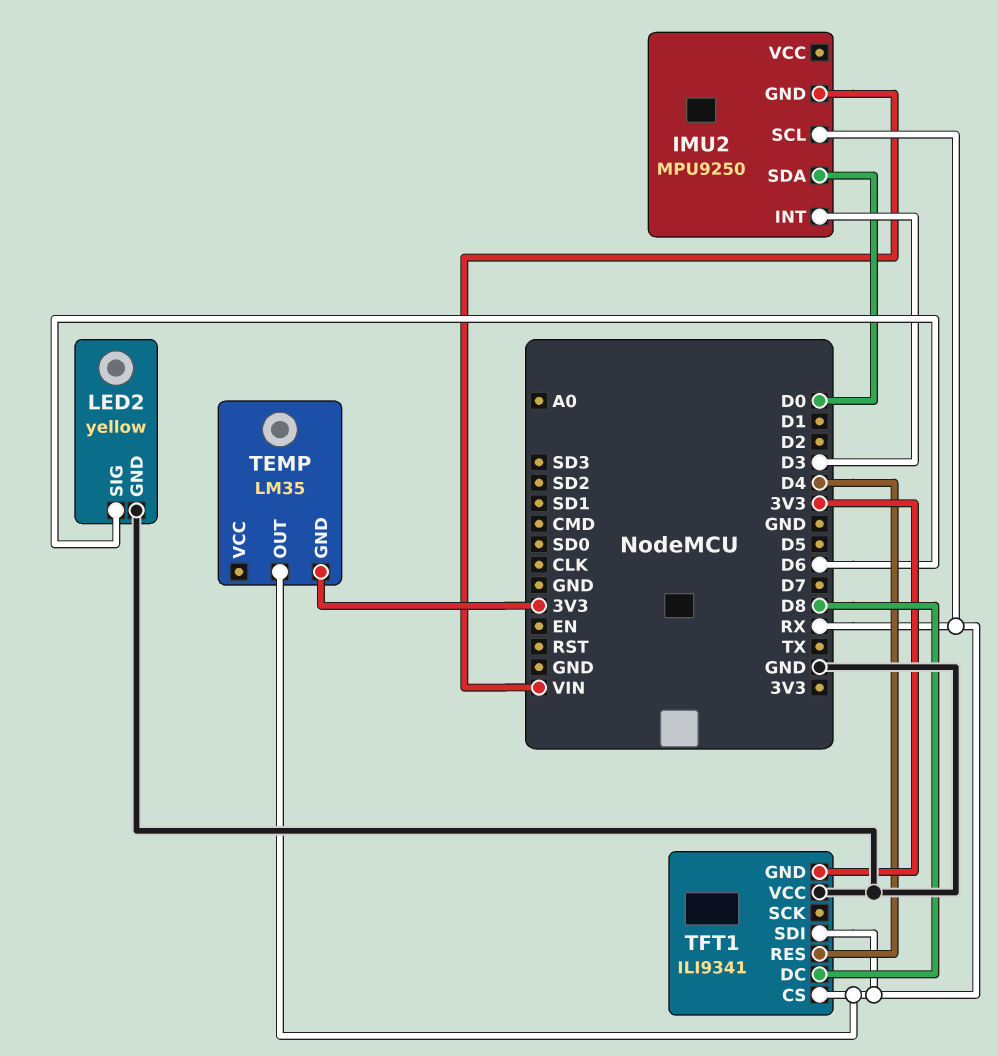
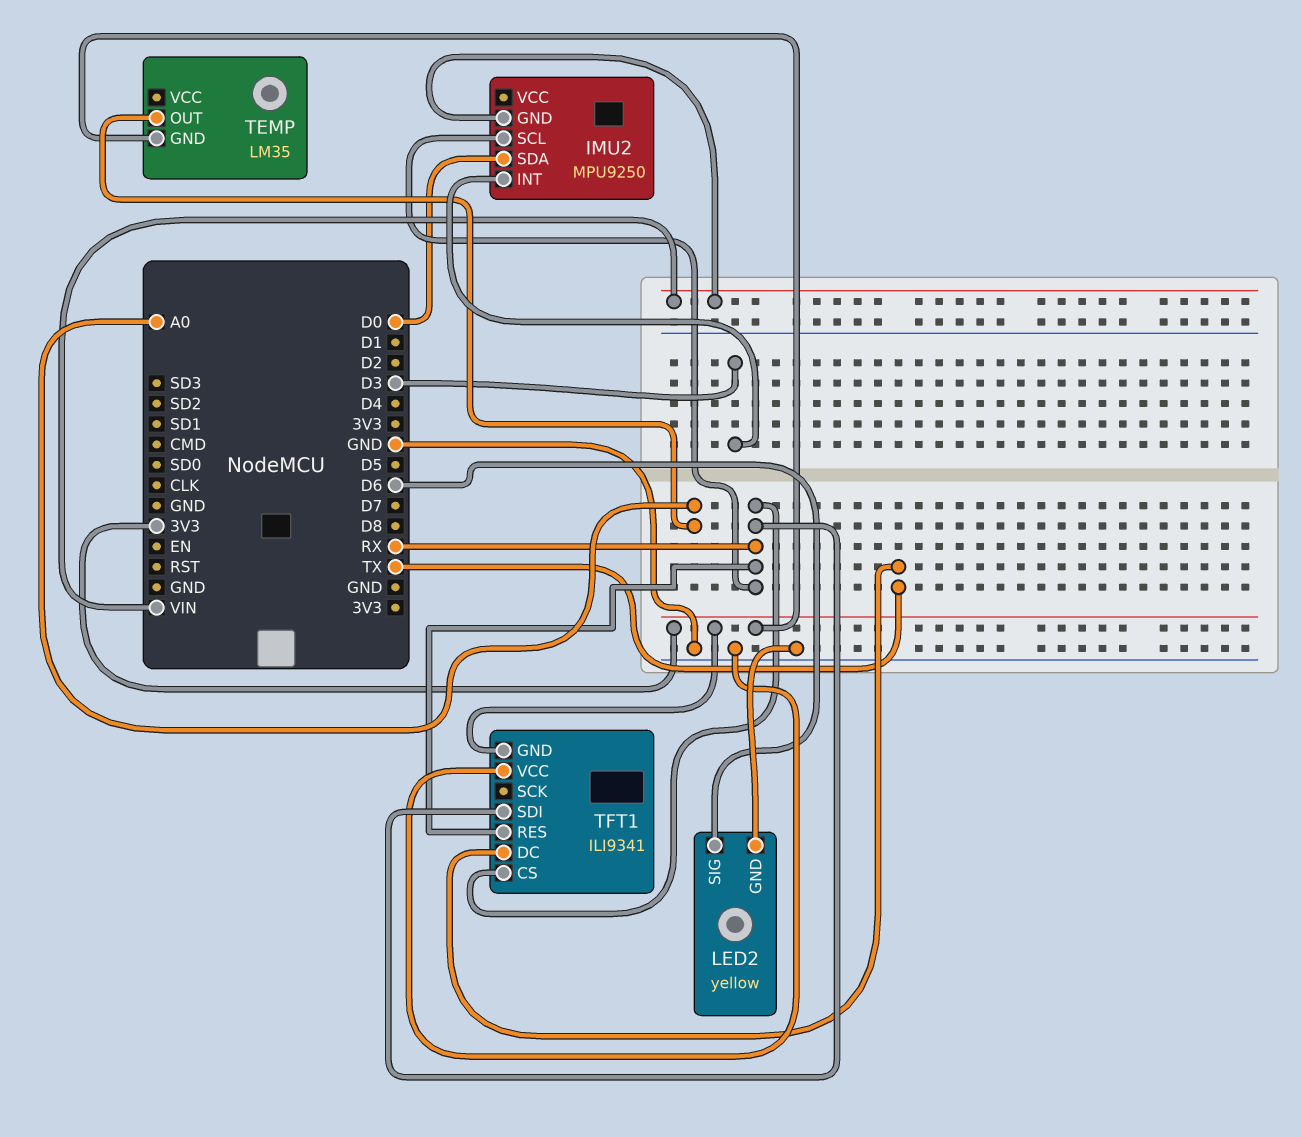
TEMP pin OUT: RX -> A0
TFT1 pin DC: D8 -> TX
TFT1 pin RES: D4 -> RX

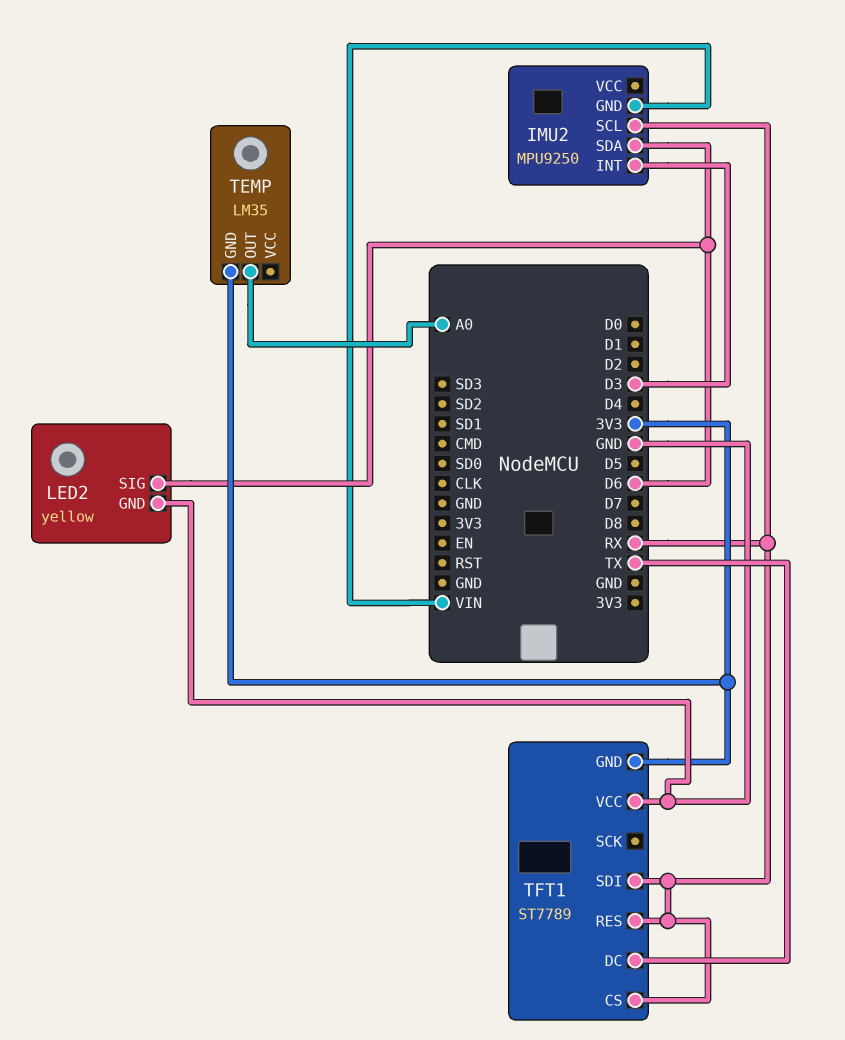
IMU2 pin SDA: D0 -> D6
TFT1: ILI9341 -> ST7789

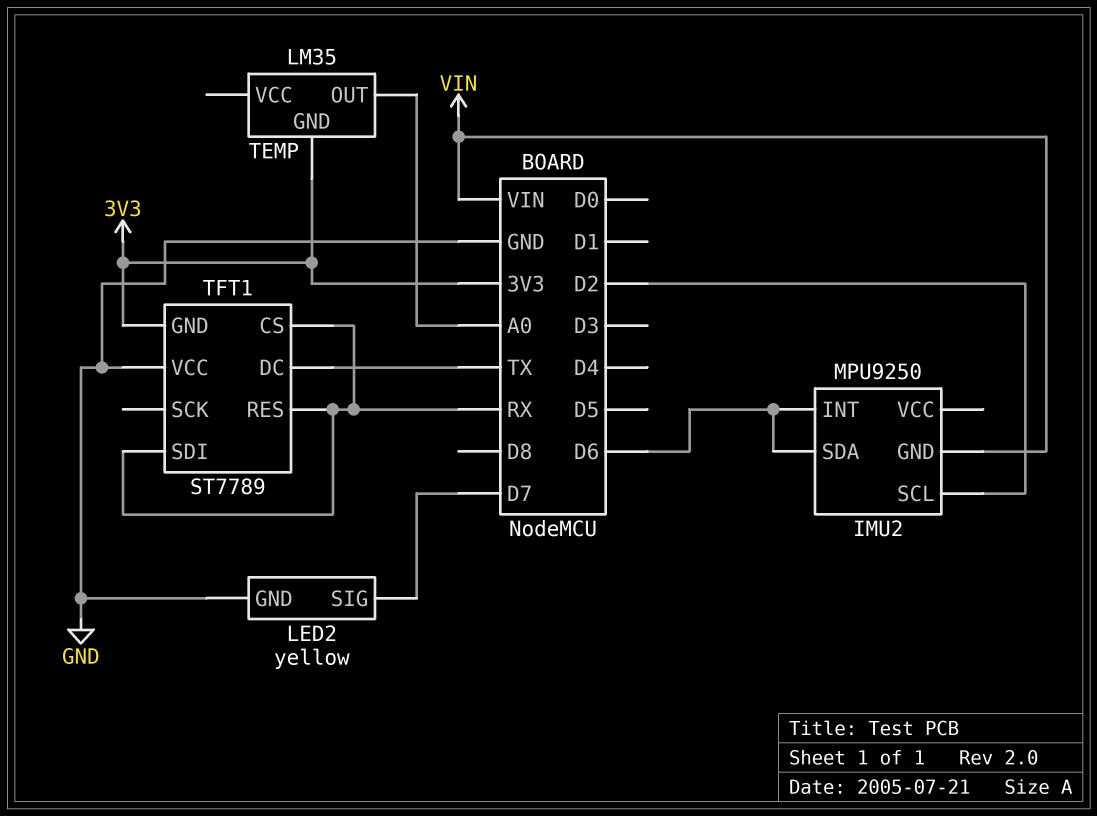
IMU2 pin INT: D3 -> D6
IMU2 pin SCL: RX -> D2
LED2 pin SIG: D6 -> D7

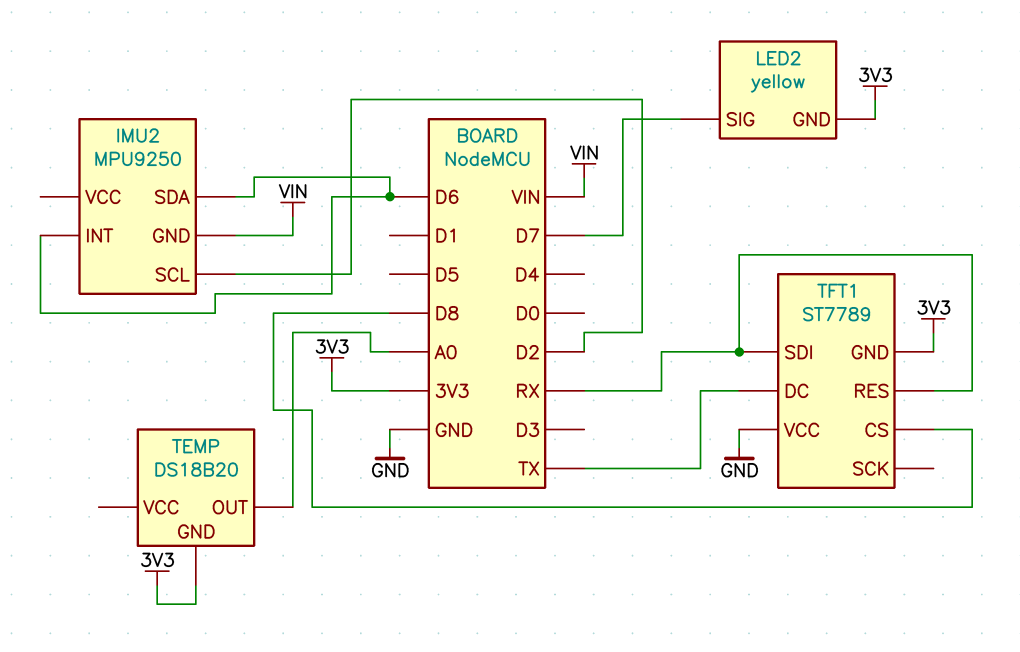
LED2 pin GND: GND -> 3V3
TEMP: LM35 -> DS18B20
TFT1 pin CS: RX -> D8

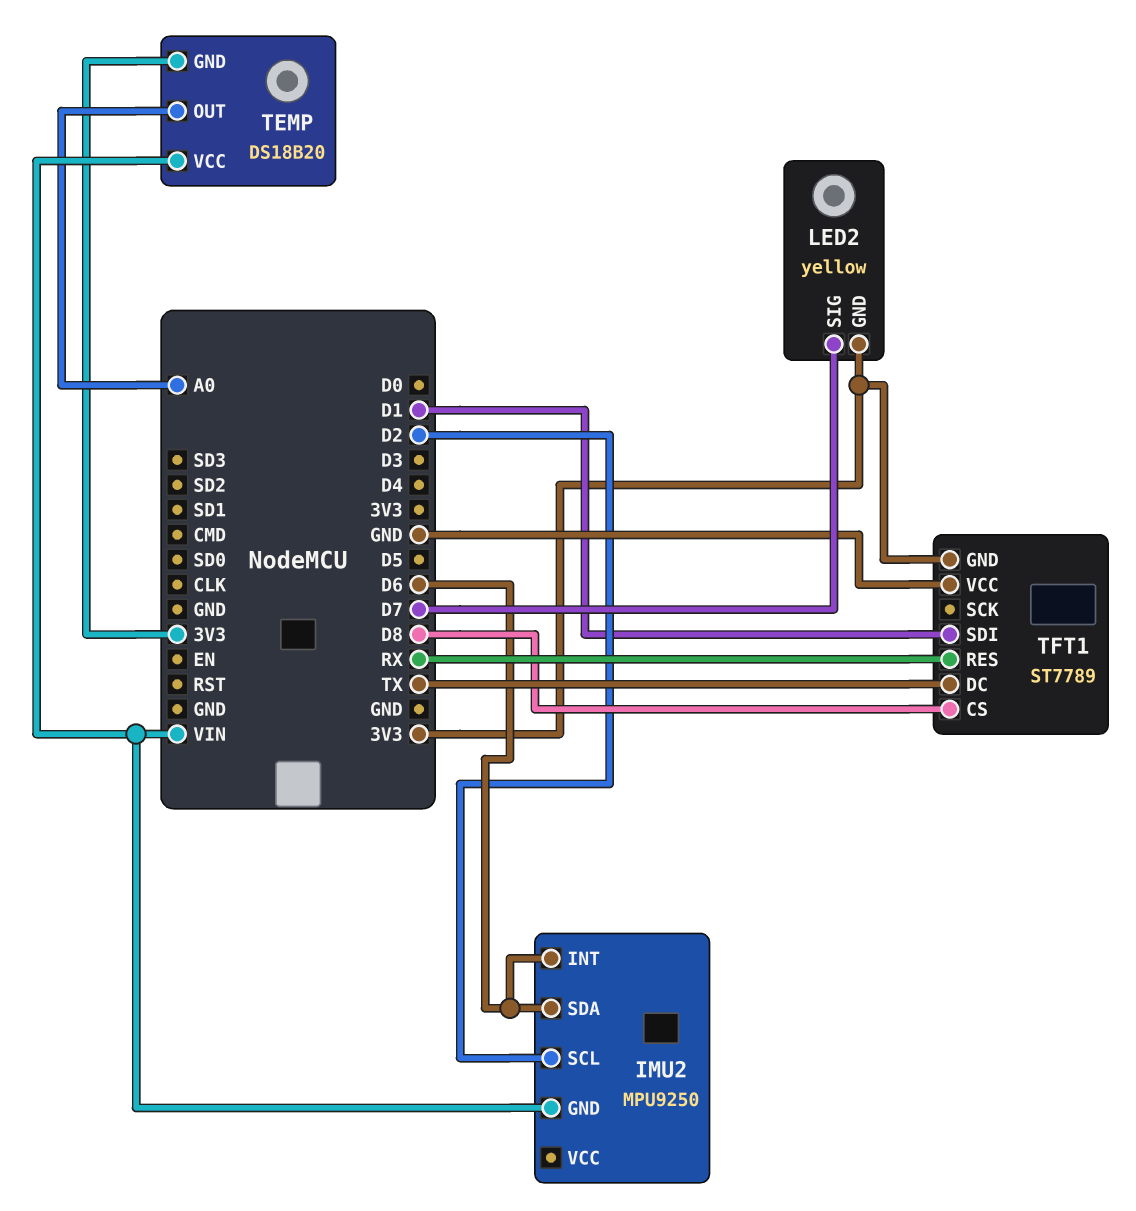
TEMP pin VCC: none -> VIN
TFT1 pin SDI: RX -> D1

